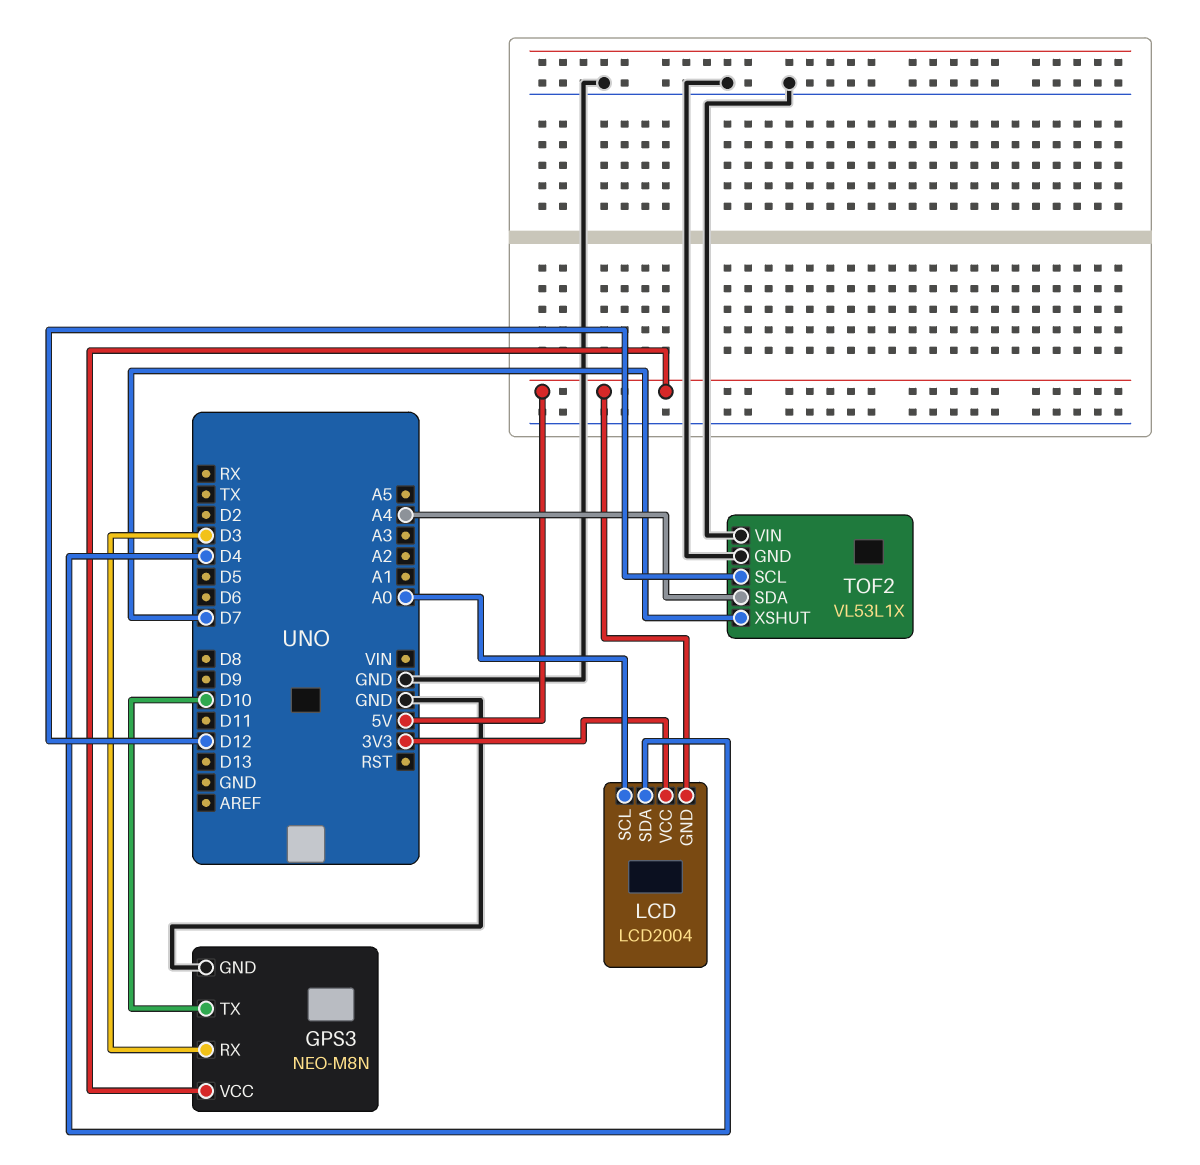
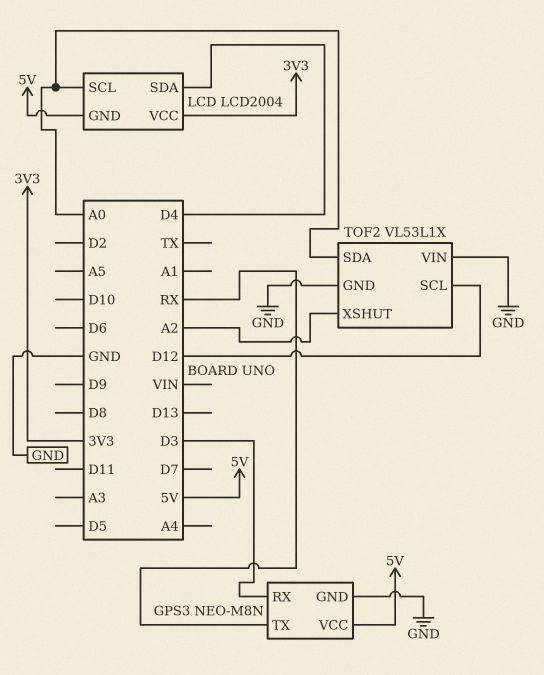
GPS3 pin TX: D10 -> RX
TOF2 pin SDA: A4 -> A0
TOF2 pin XSHUT: D7 -> A2

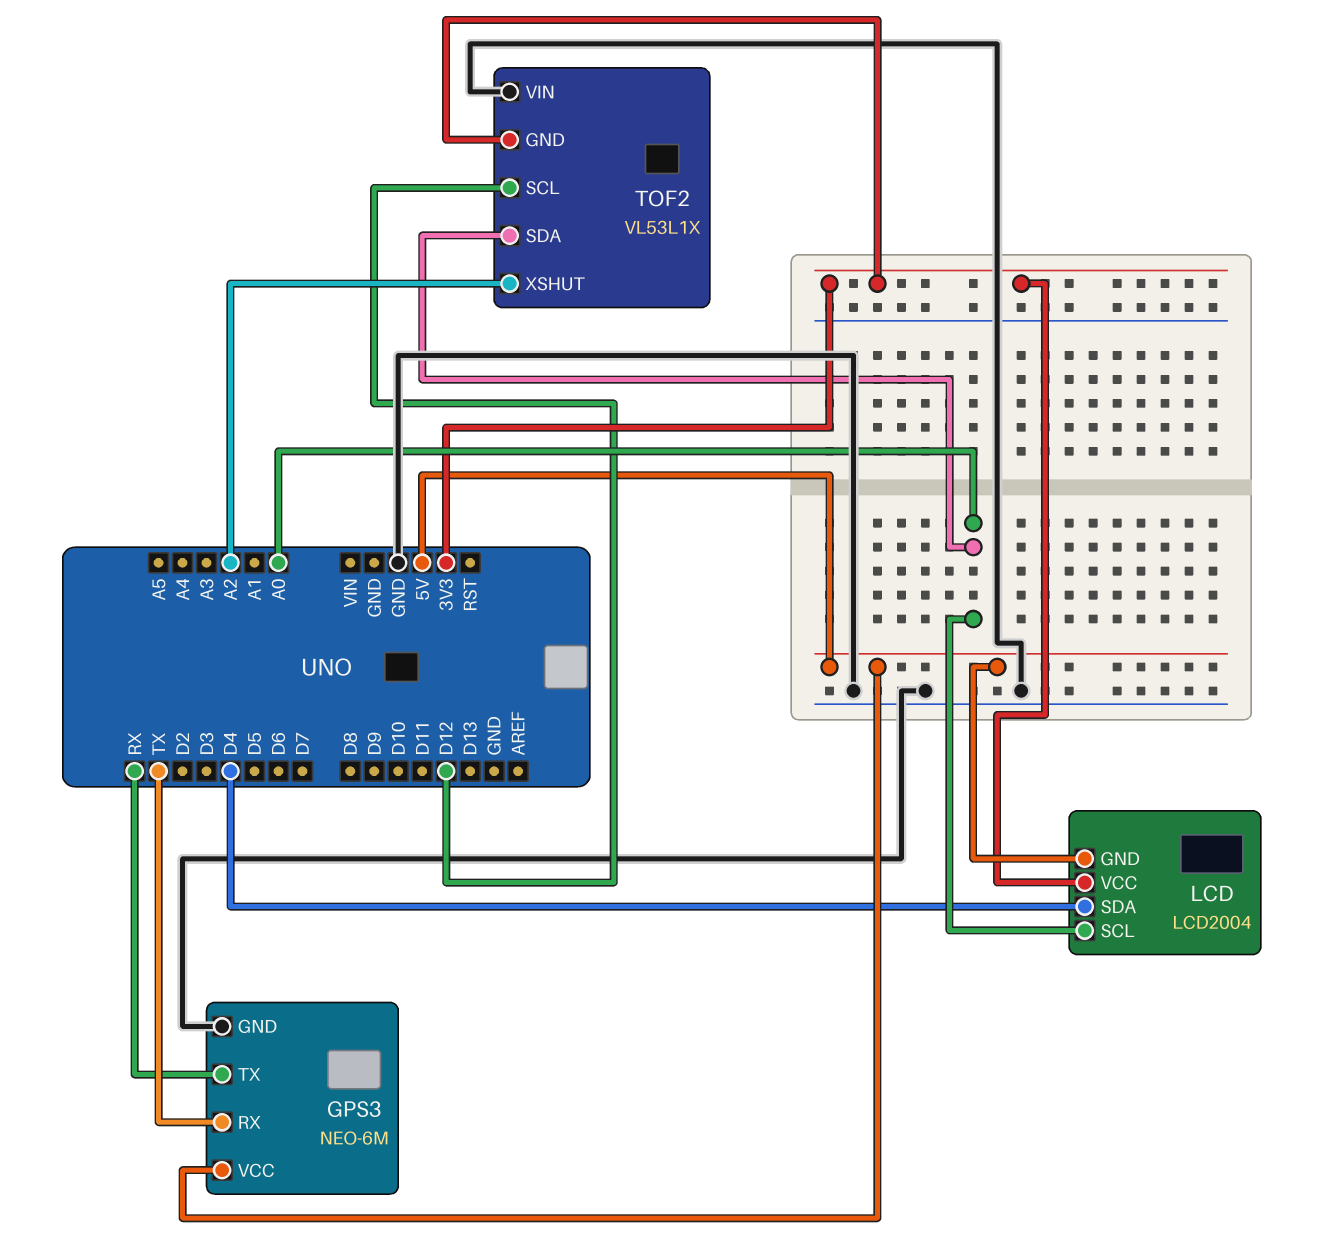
GPS3: NEO-M8N -> NEO-6M
GPS3 pin RX: D3 -> TX
TOF2 pin GND: GND -> 3V3

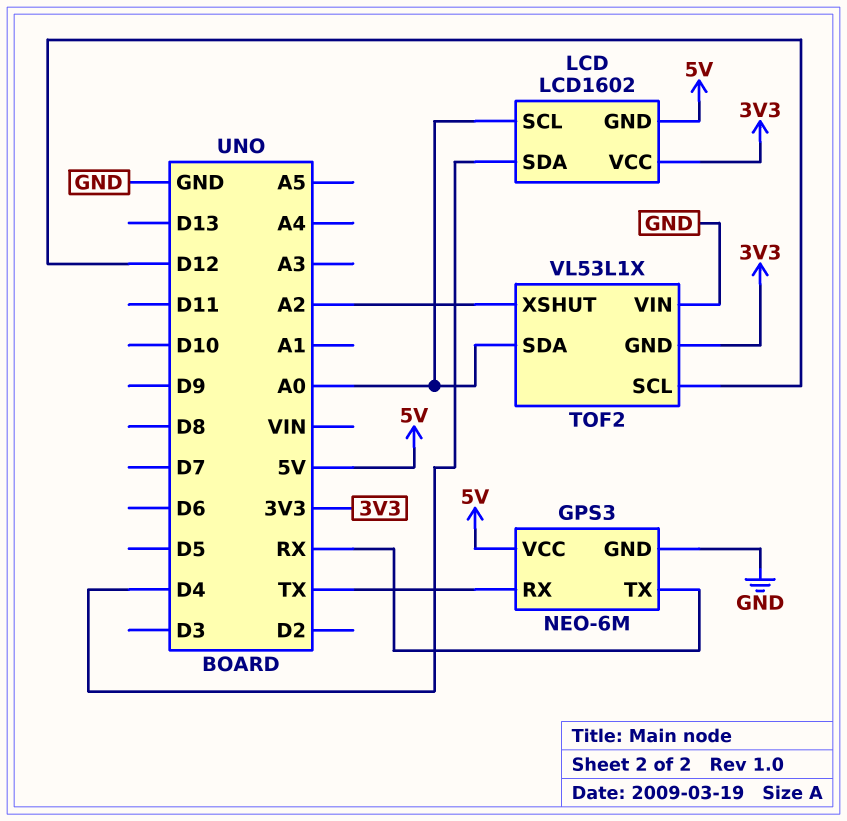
LCD: LCD2004 -> LCD1602

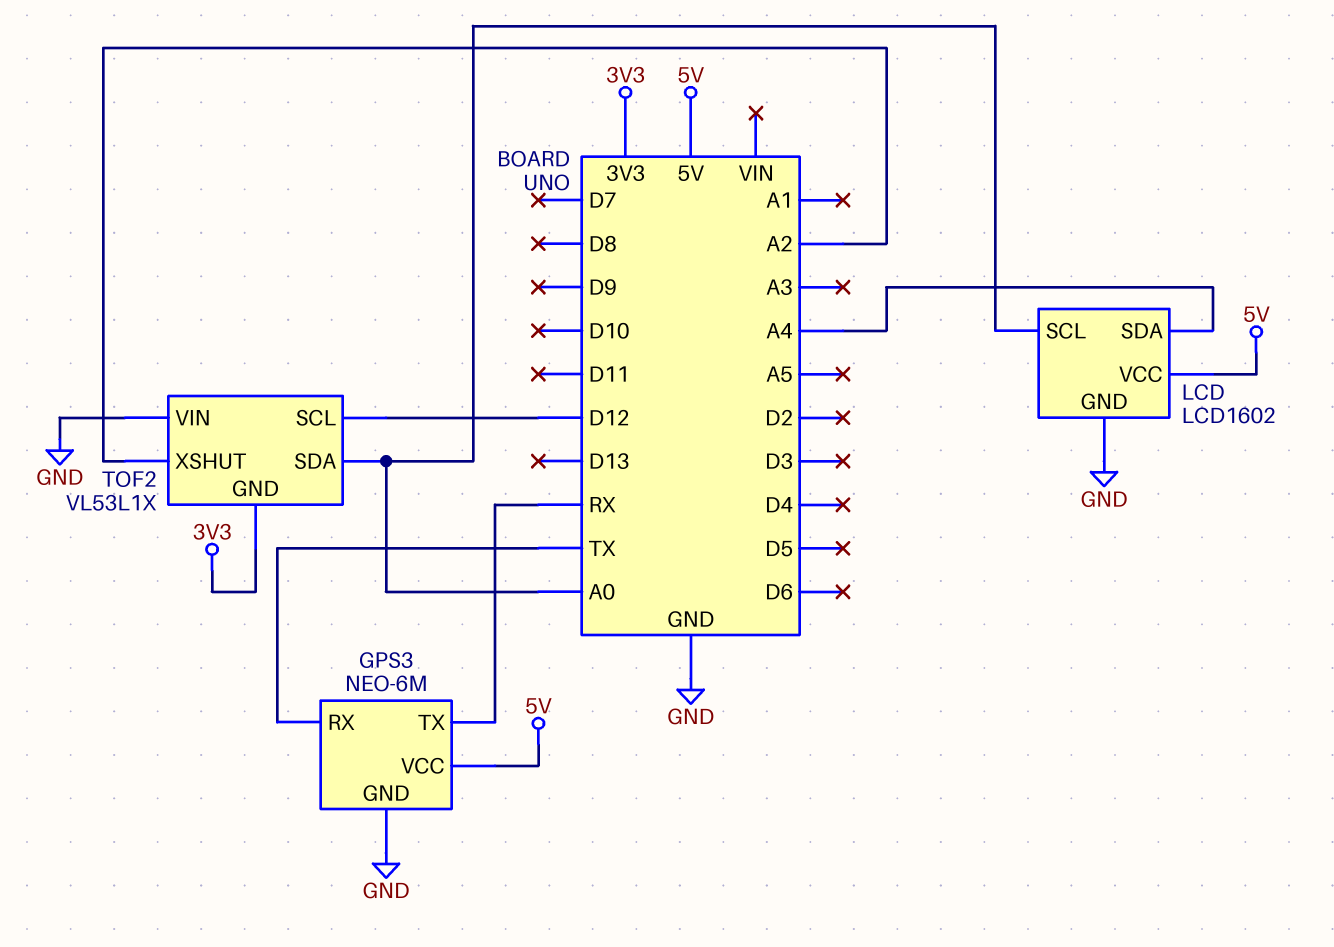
LCD pin GND: 5V -> GND
LCD pin SDA: D4 -> A4
LCD pin VCC: 3V3 -> 5V

